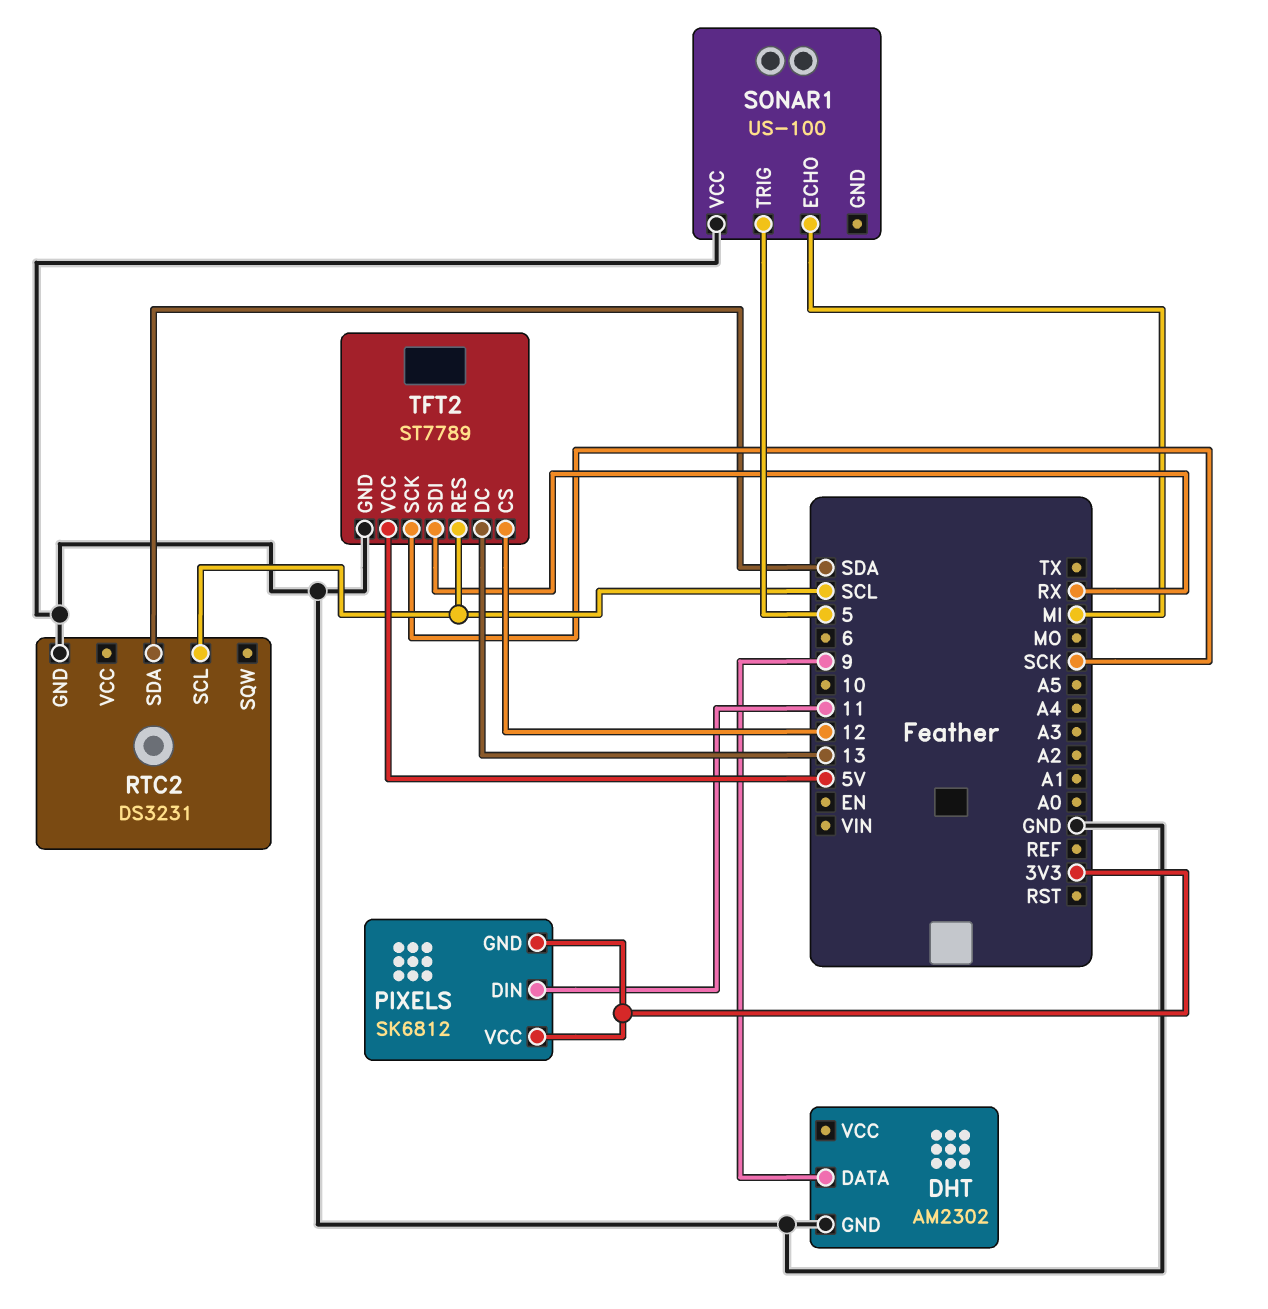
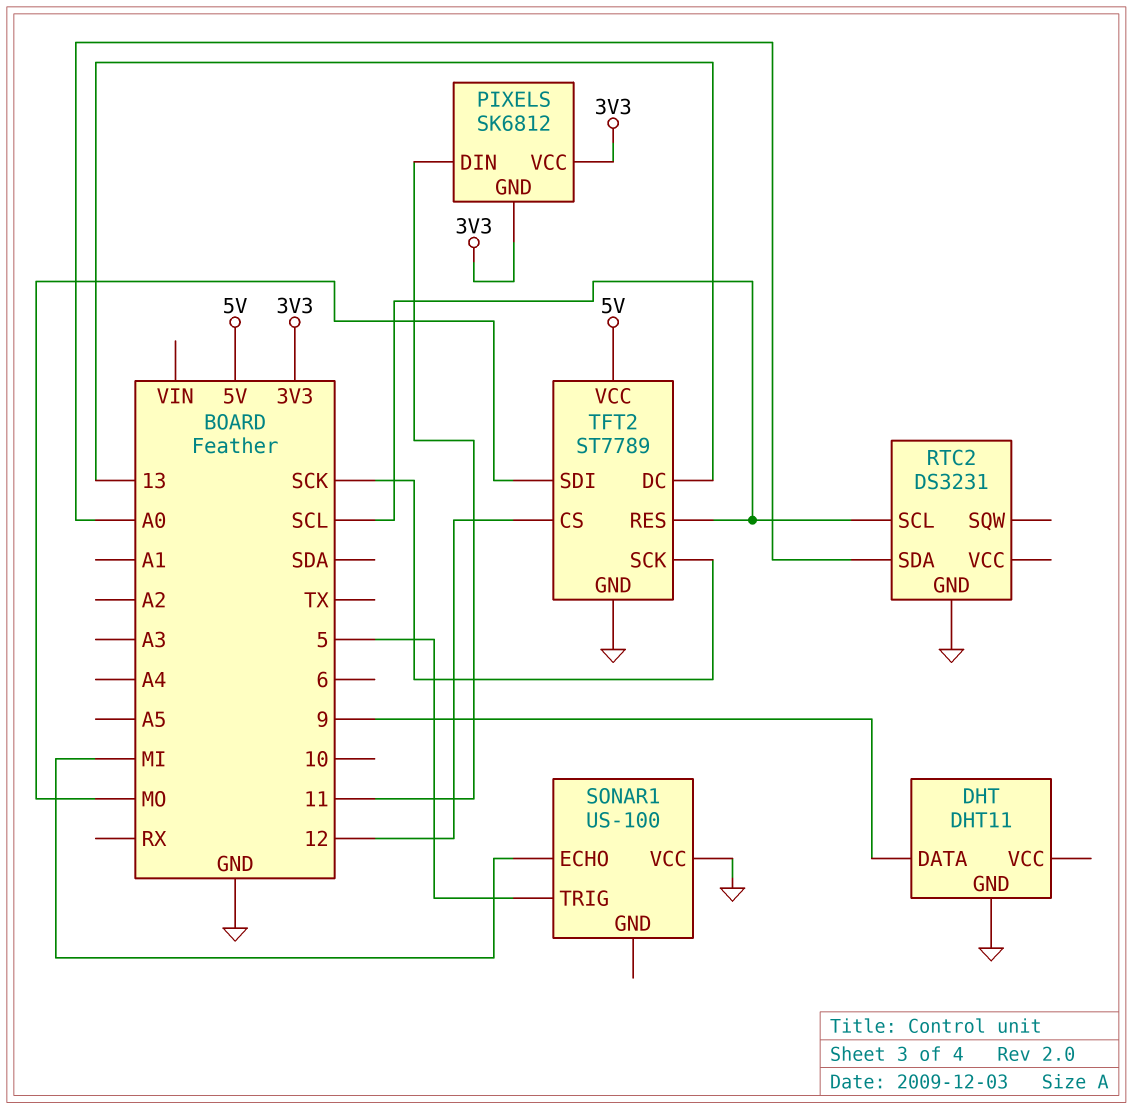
DHT: AM2302 -> DHT11
RTC2 pin SDA: SDA -> A0
TFT2 pin SDI: RX -> MO

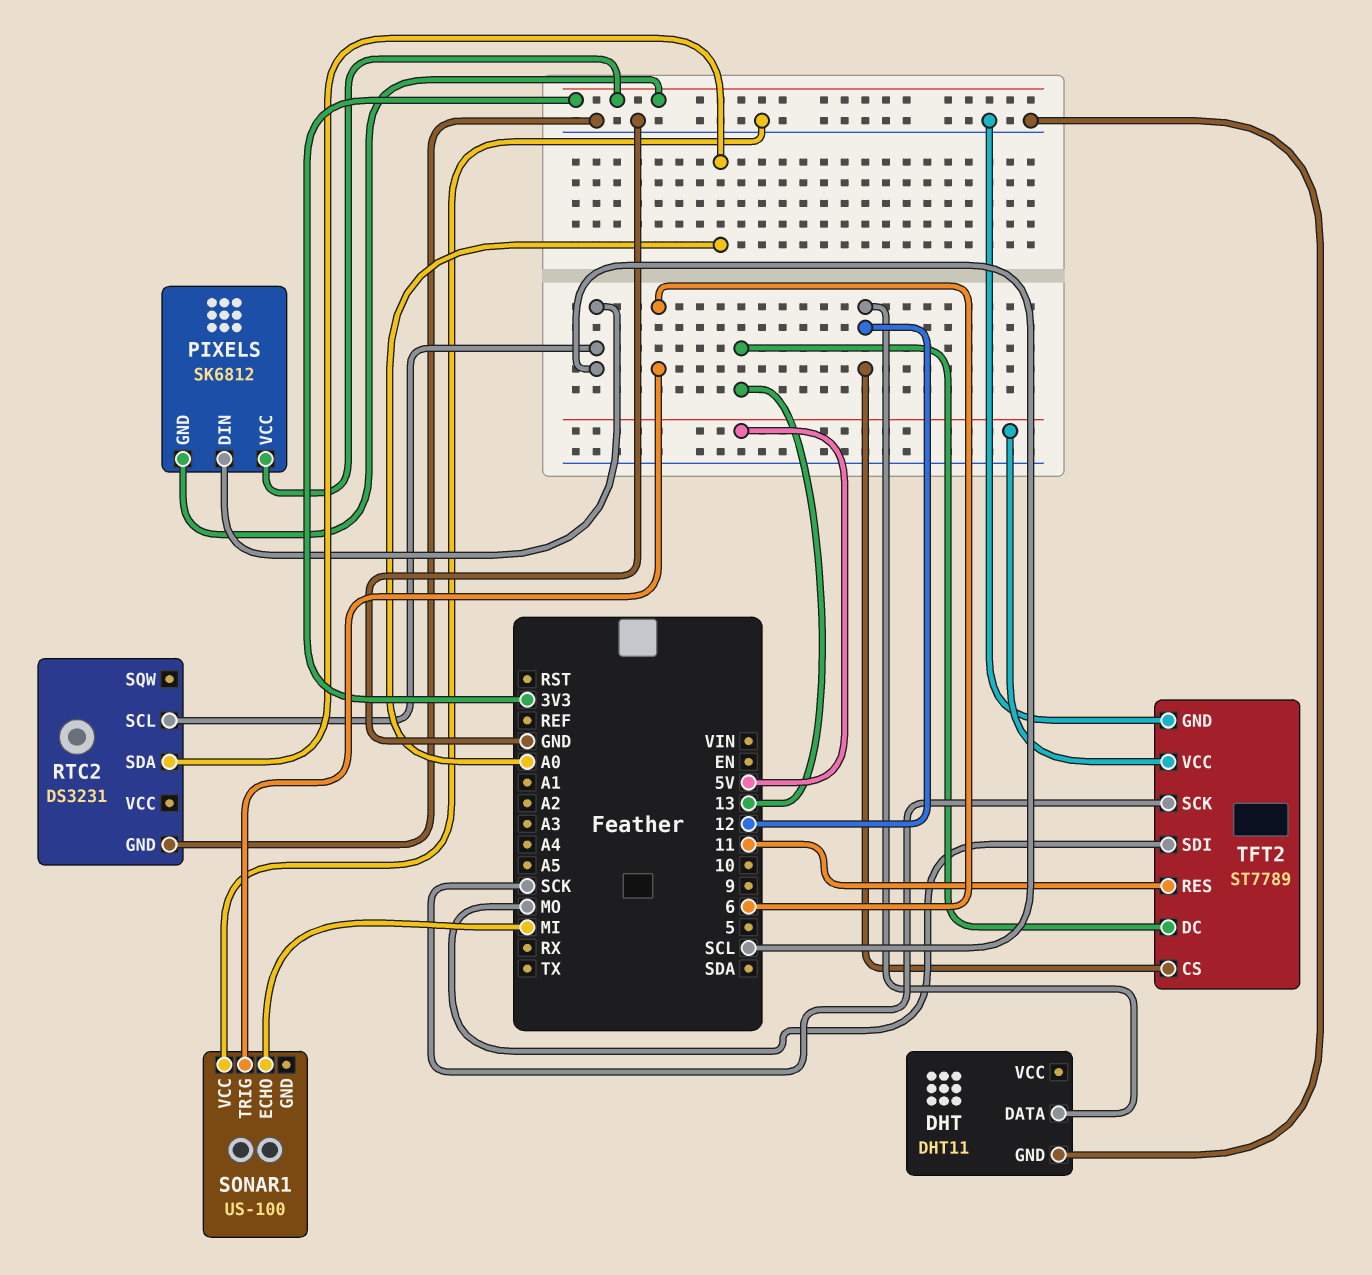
DHT pin DATA: 9 -> 12
PIXELS pin DIN: 11 -> SCL
SONAR1 pin TRIG: 5 -> 6
TFT2 pin RES: SCL -> 11

